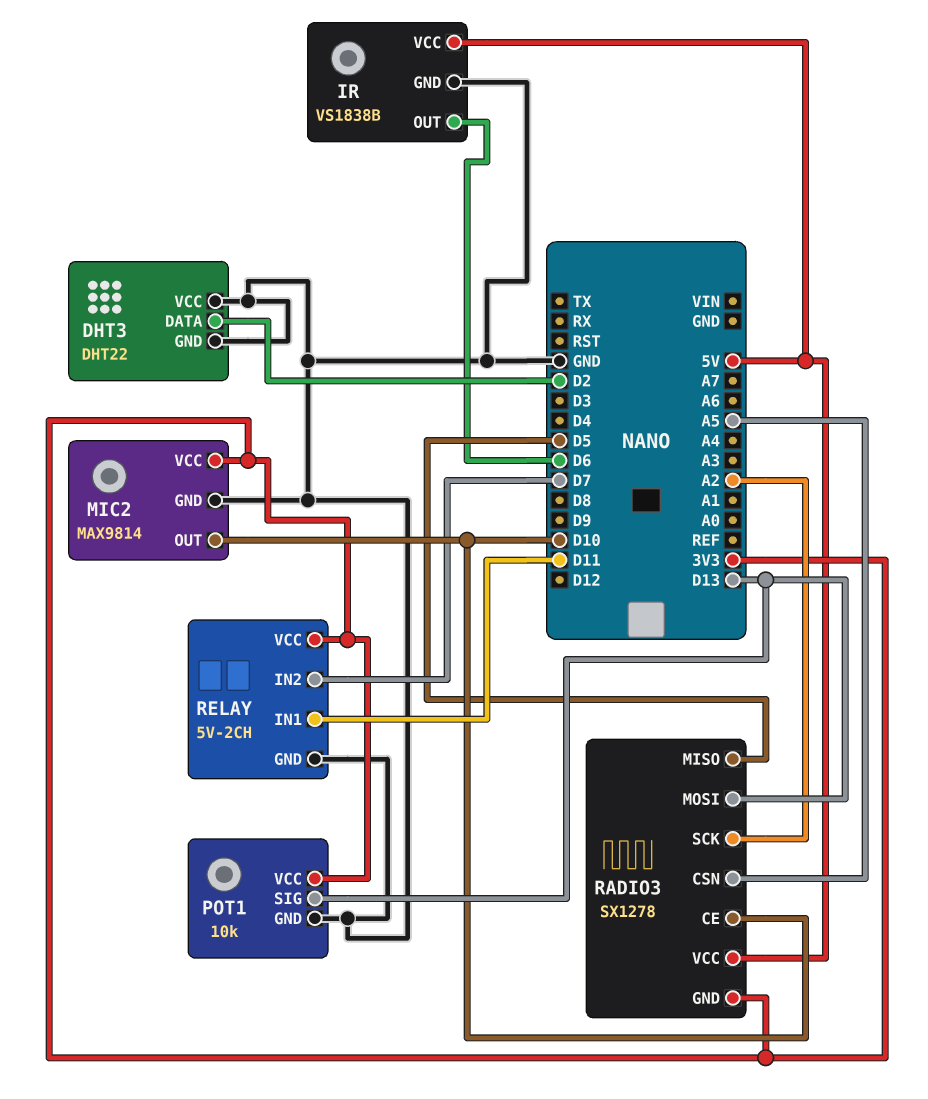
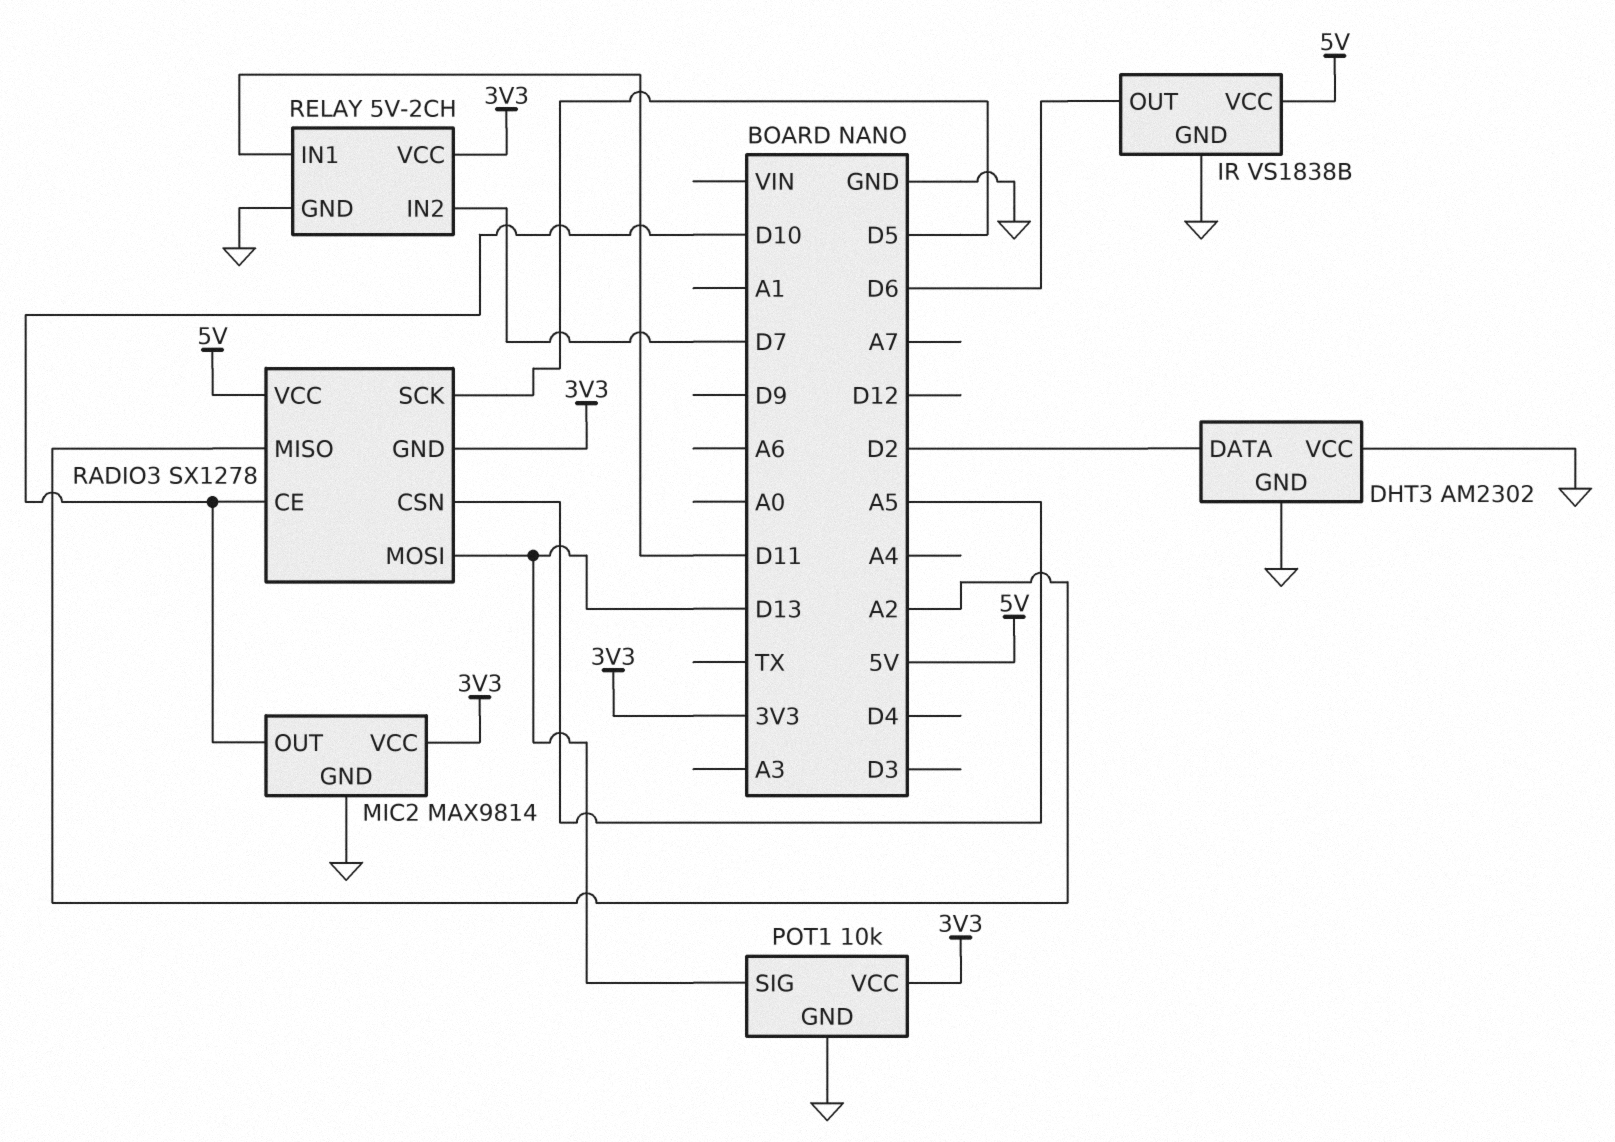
DHT3: DHT22 -> AM2302
RADIO3 pin MISO: D5 -> A2
RADIO3 pin SCK: A2 -> D5

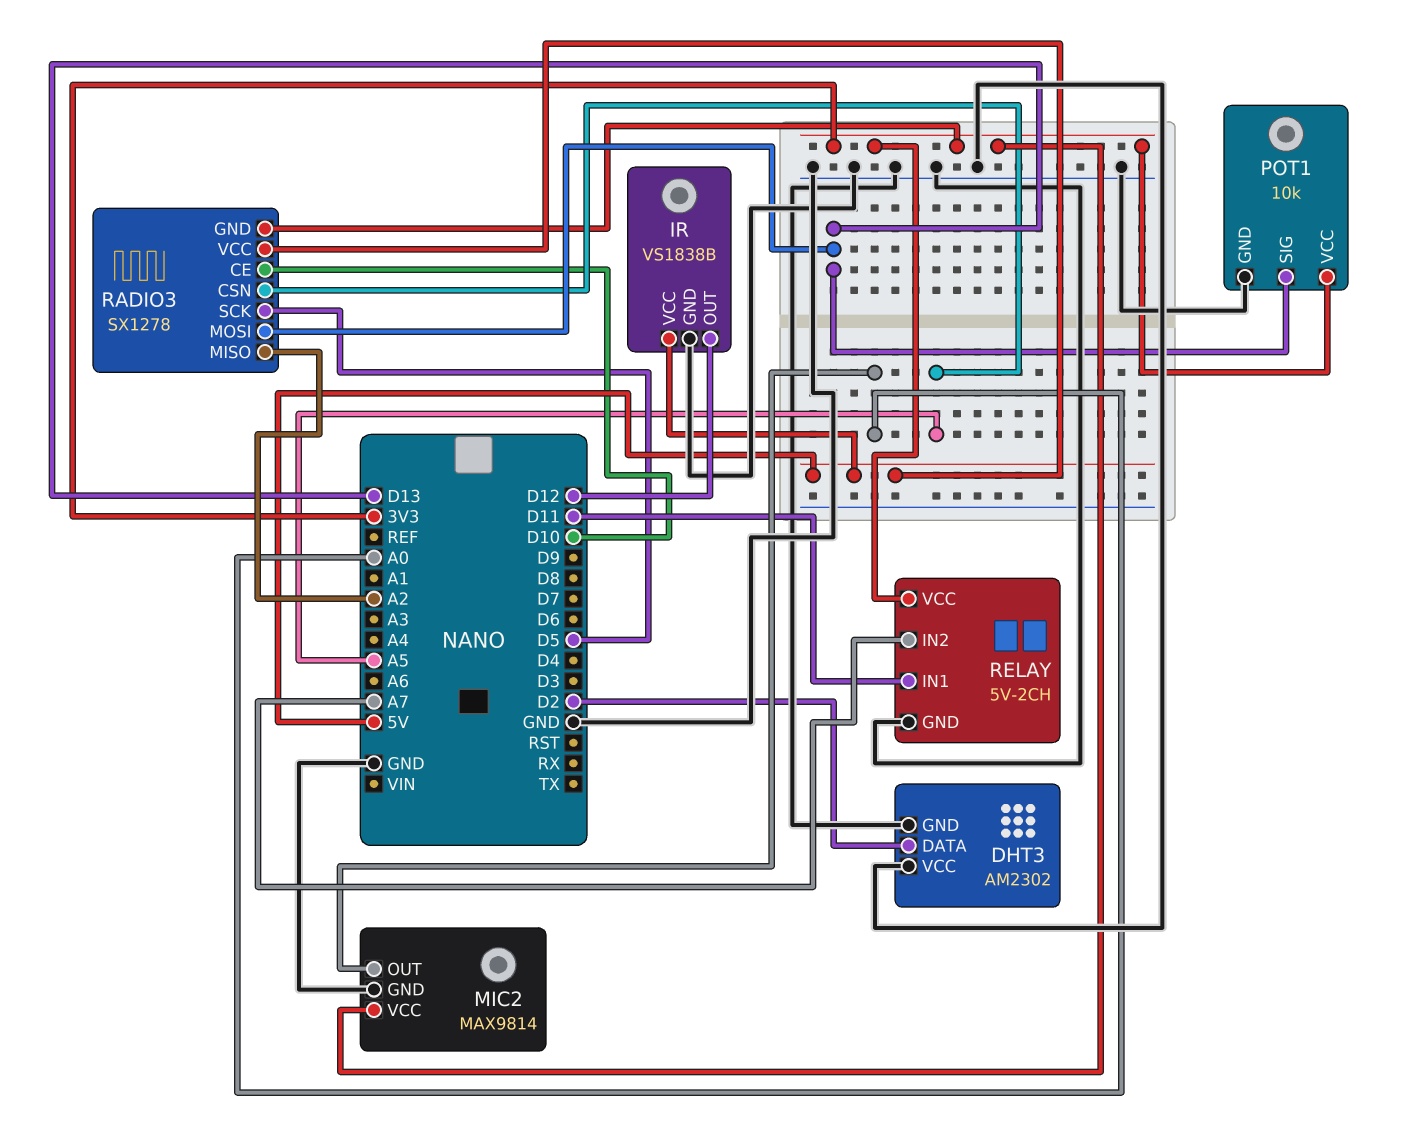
IR pin OUT: D6 -> D12
MIC2 pin OUT: D10 -> A0
RELAY pin IN2: D7 -> A7

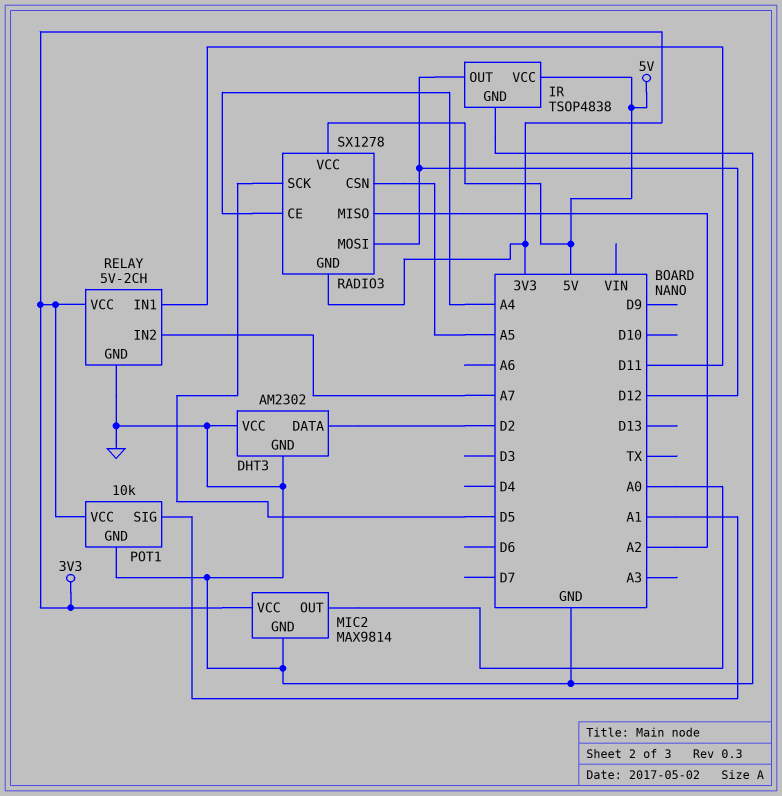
IR: VS1838B -> TSOP4838
POT1 pin SIG: D13 -> A1
RADIO3 pin CE: D10 -> A4
RADIO3 pin MOSI: D13 -> D12

